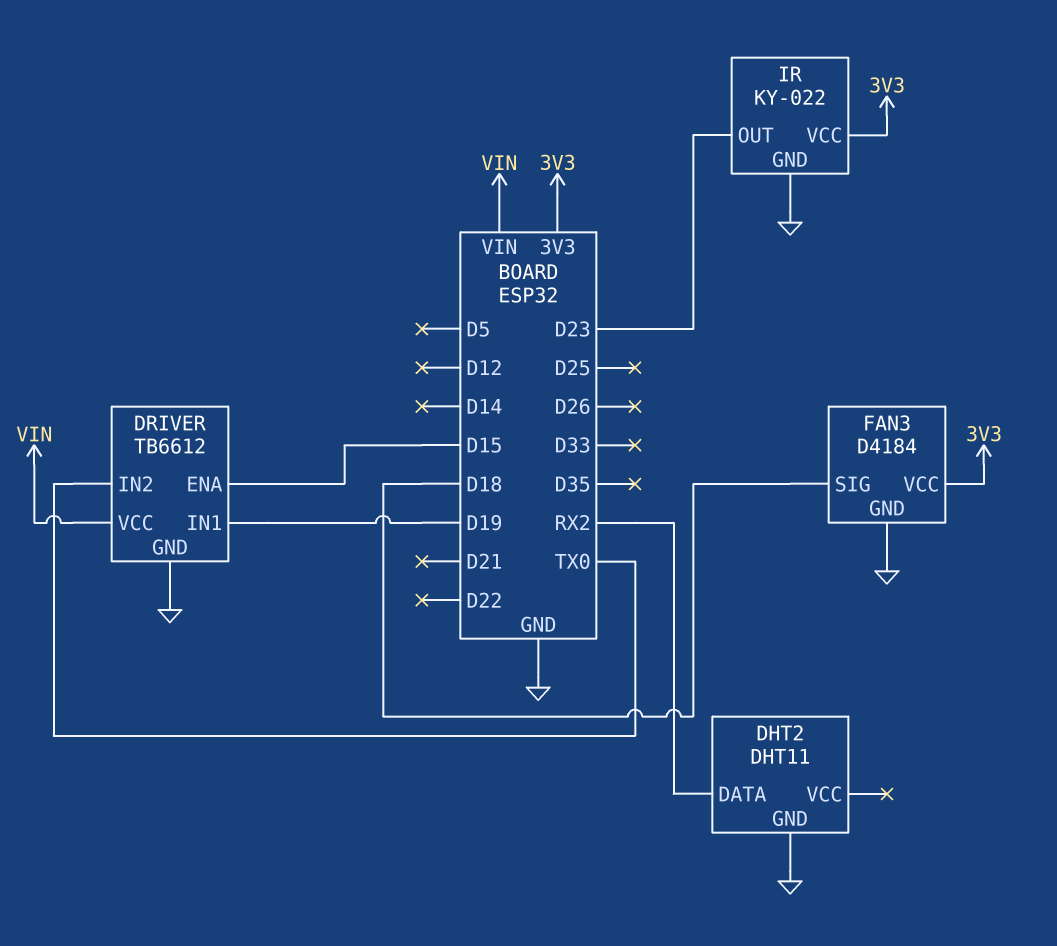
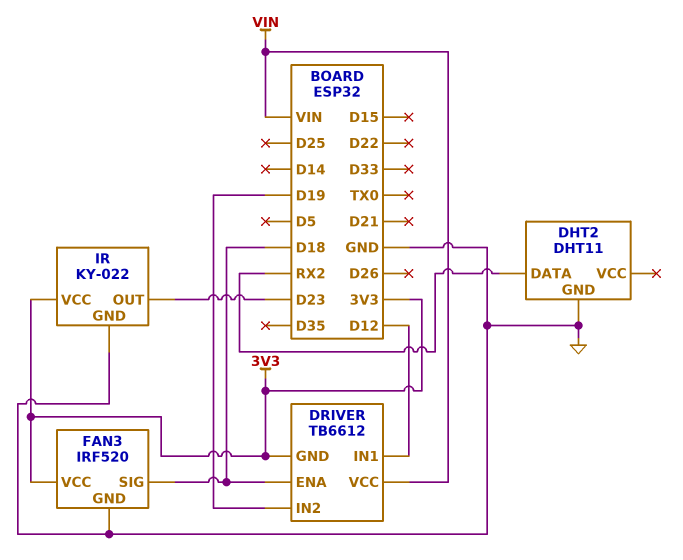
DRIVER pin ENA: D15 -> D18
DRIVER pin GND: GND -> 3V3
DRIVER pin IN1: D19 -> D12
DRIVER pin IN2: TX0 -> D19
FAN3: D4184 -> IRF520

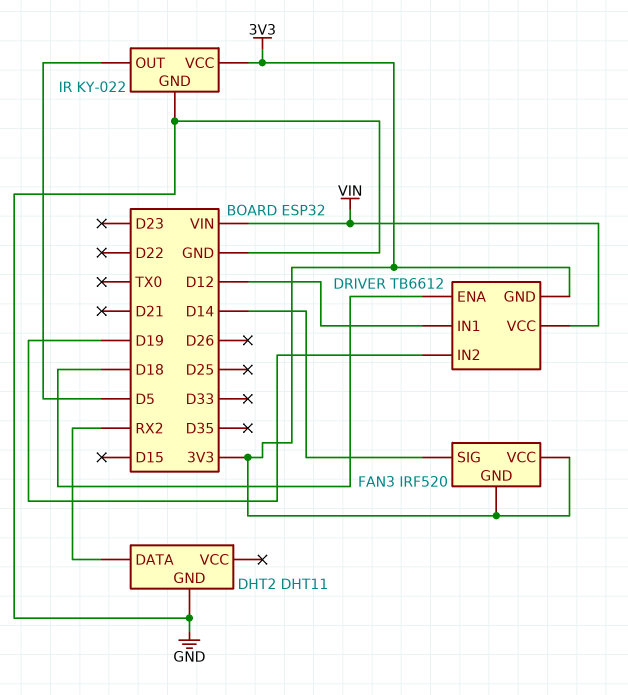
FAN3 pin GND: GND -> 3V3
FAN3 pin SIG: D18 -> D14
IR pin OUT: D23 -> D5

